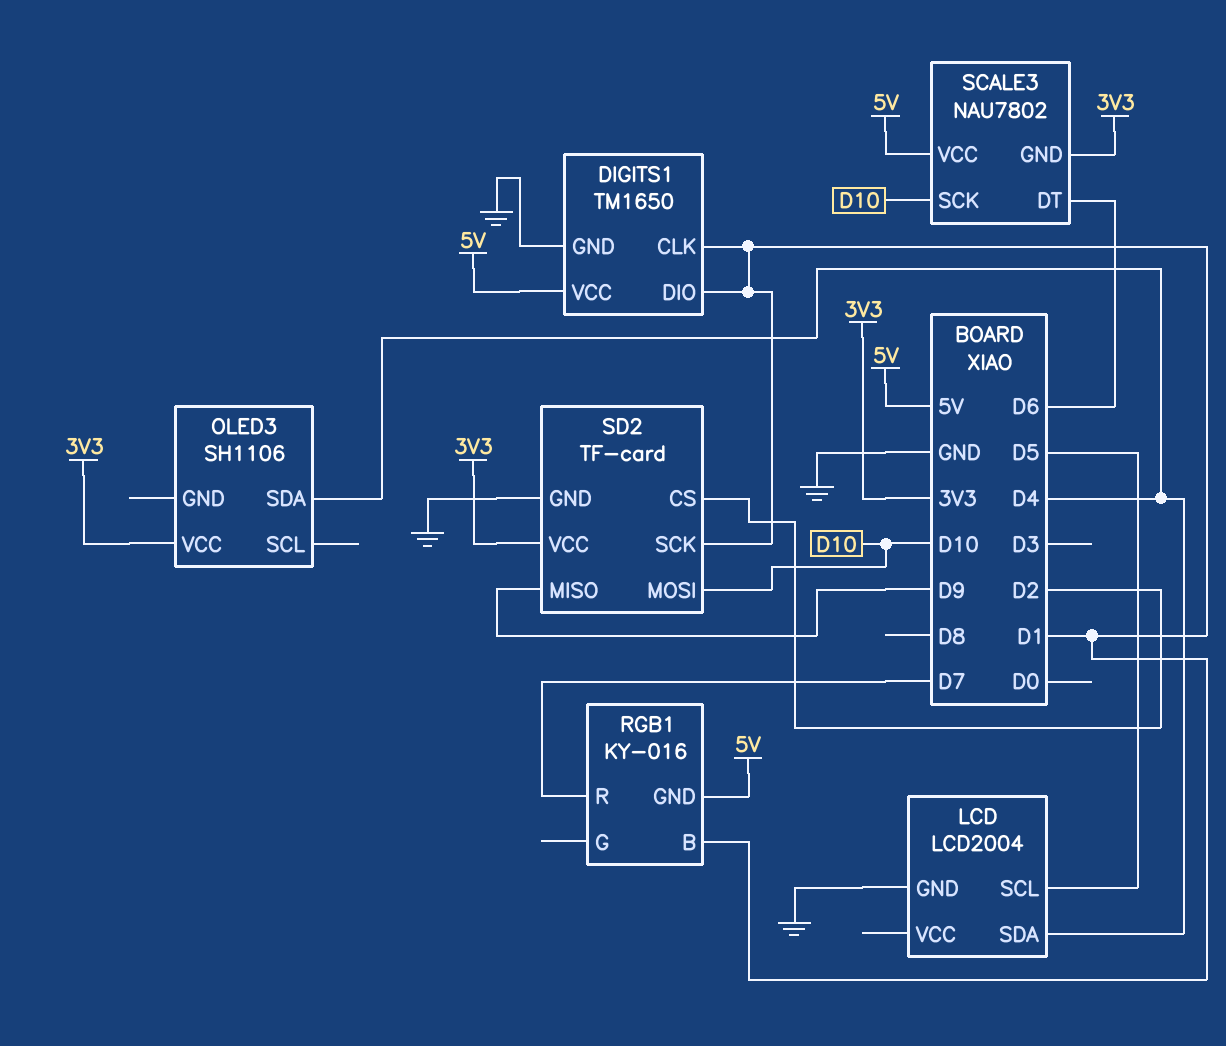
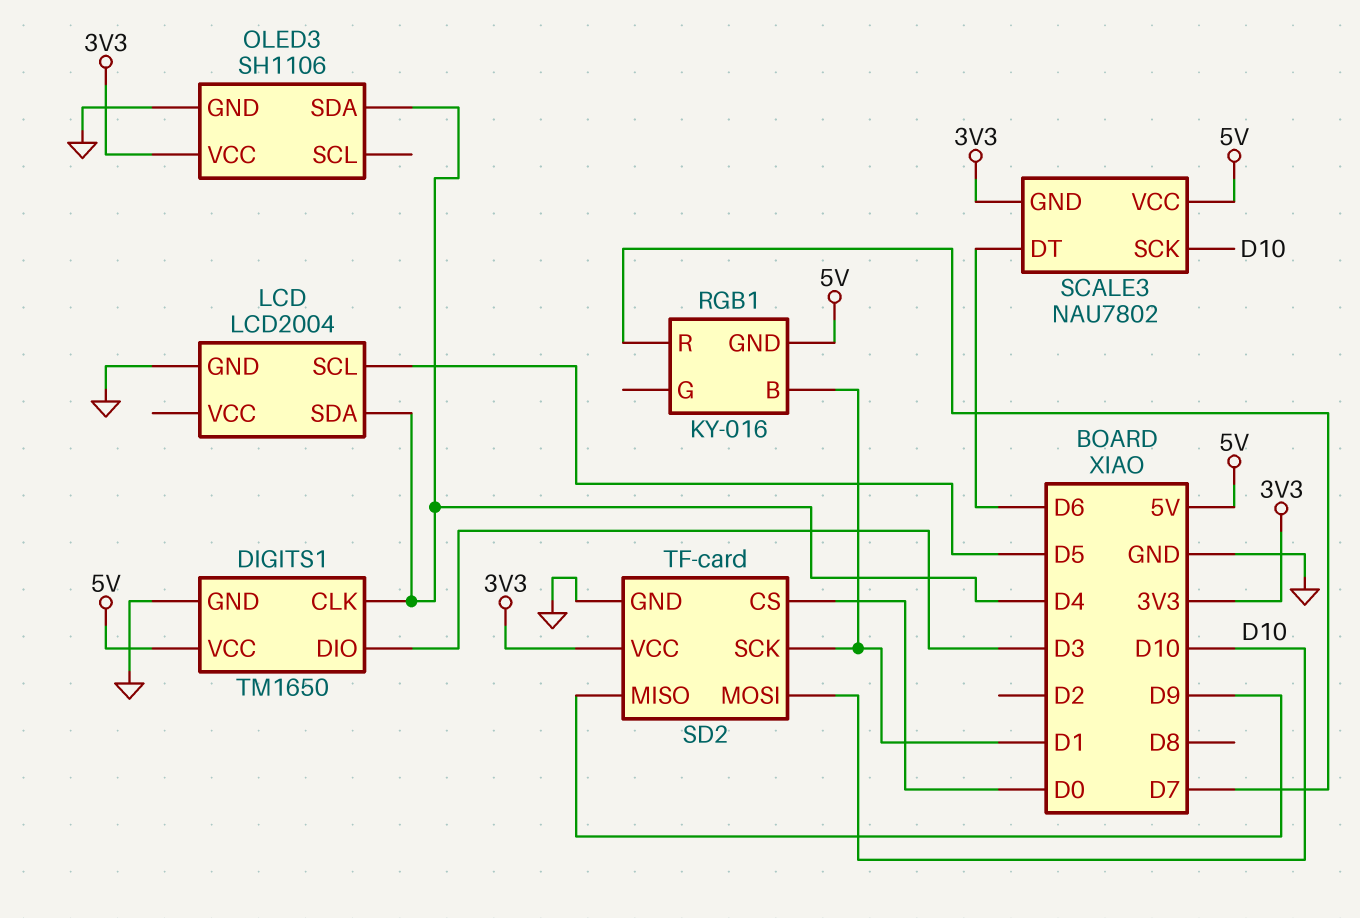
DIGITS1 pin CLK: D1 -> D4
DIGITS1 pin DIO: D1 -> D3
OLED3 pin GND: none -> GND
SD2 pin CS: D2 -> D0

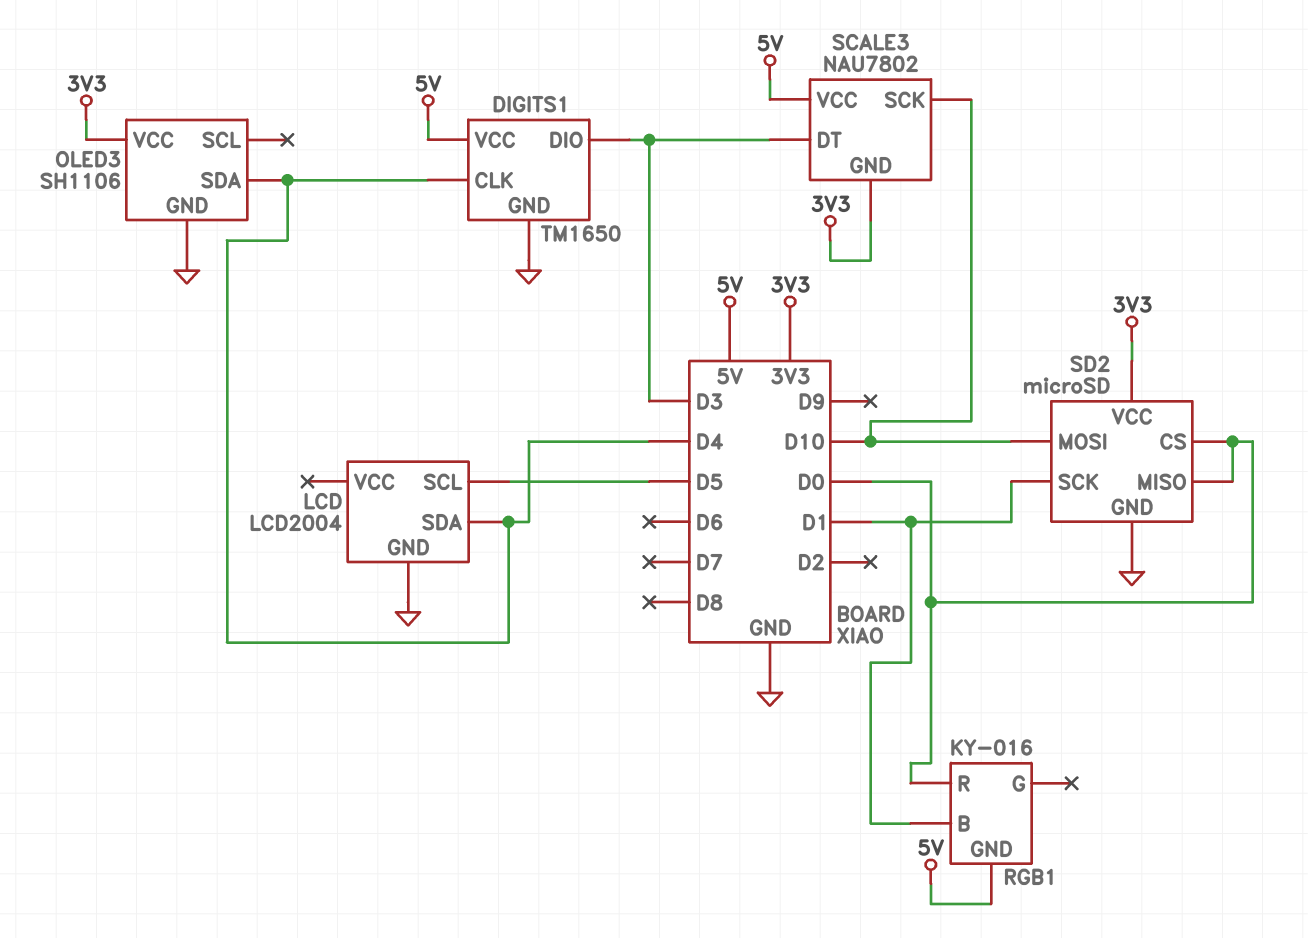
RGB1 pin R: D7 -> D0
SCALE3 pin DT: D6 -> D3
SD2: TF-card -> microSD
SD2 pin MISO: D9 -> D0

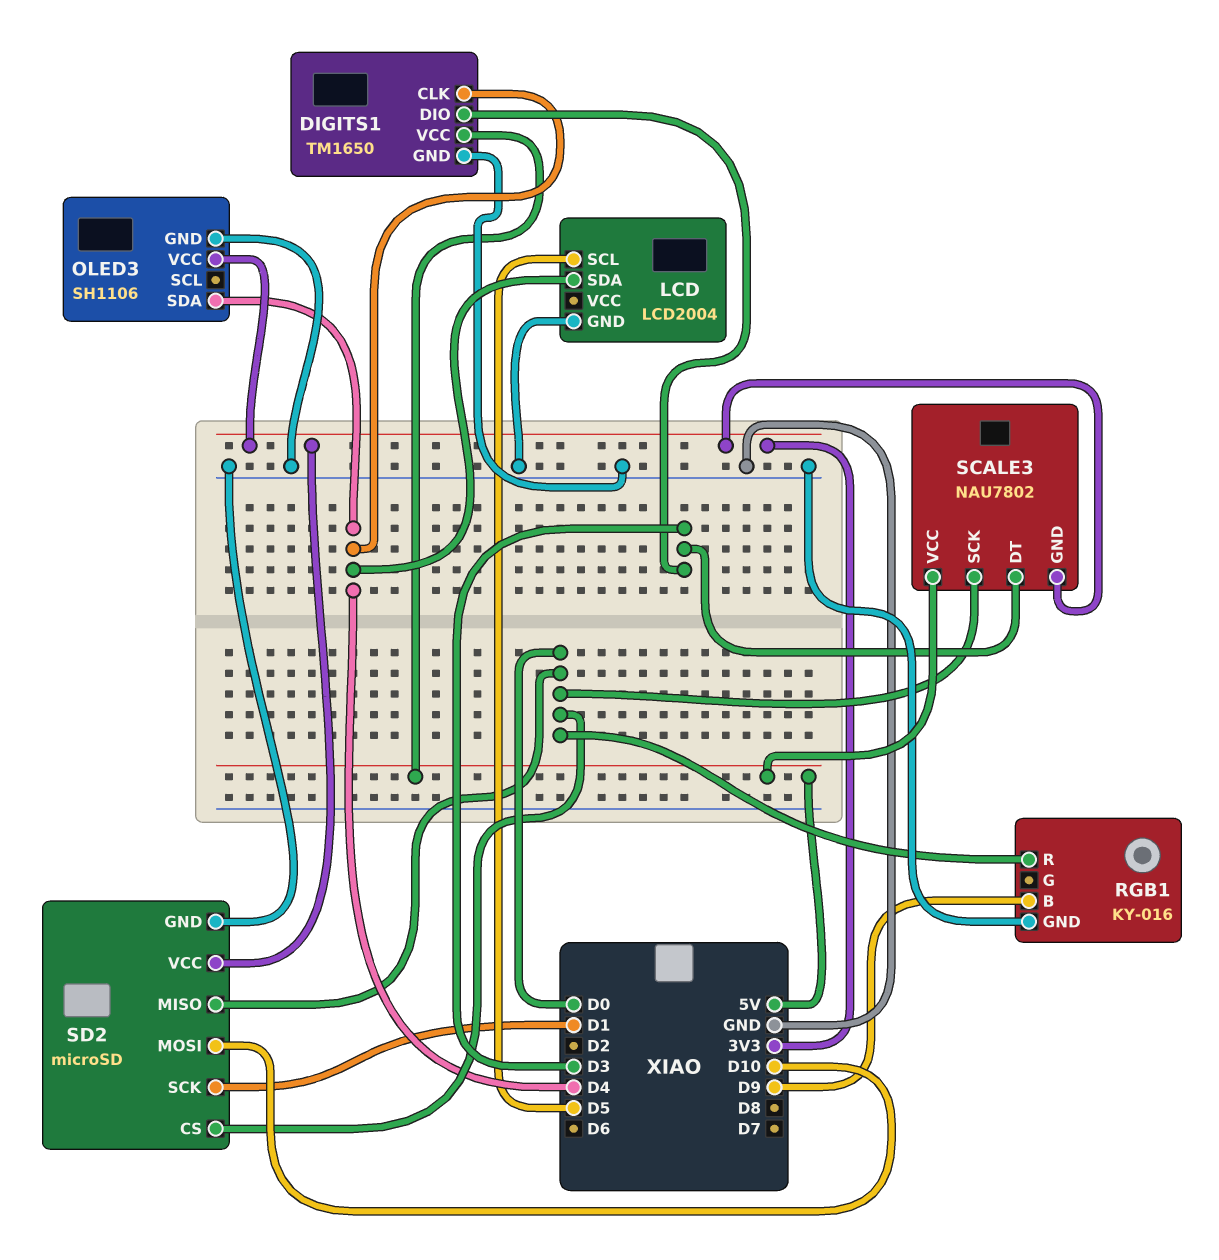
RGB1 pin B: D1 -> D9
RGB1 pin GND: 5V -> GND
SCALE3 pin SCK: D10 -> D0

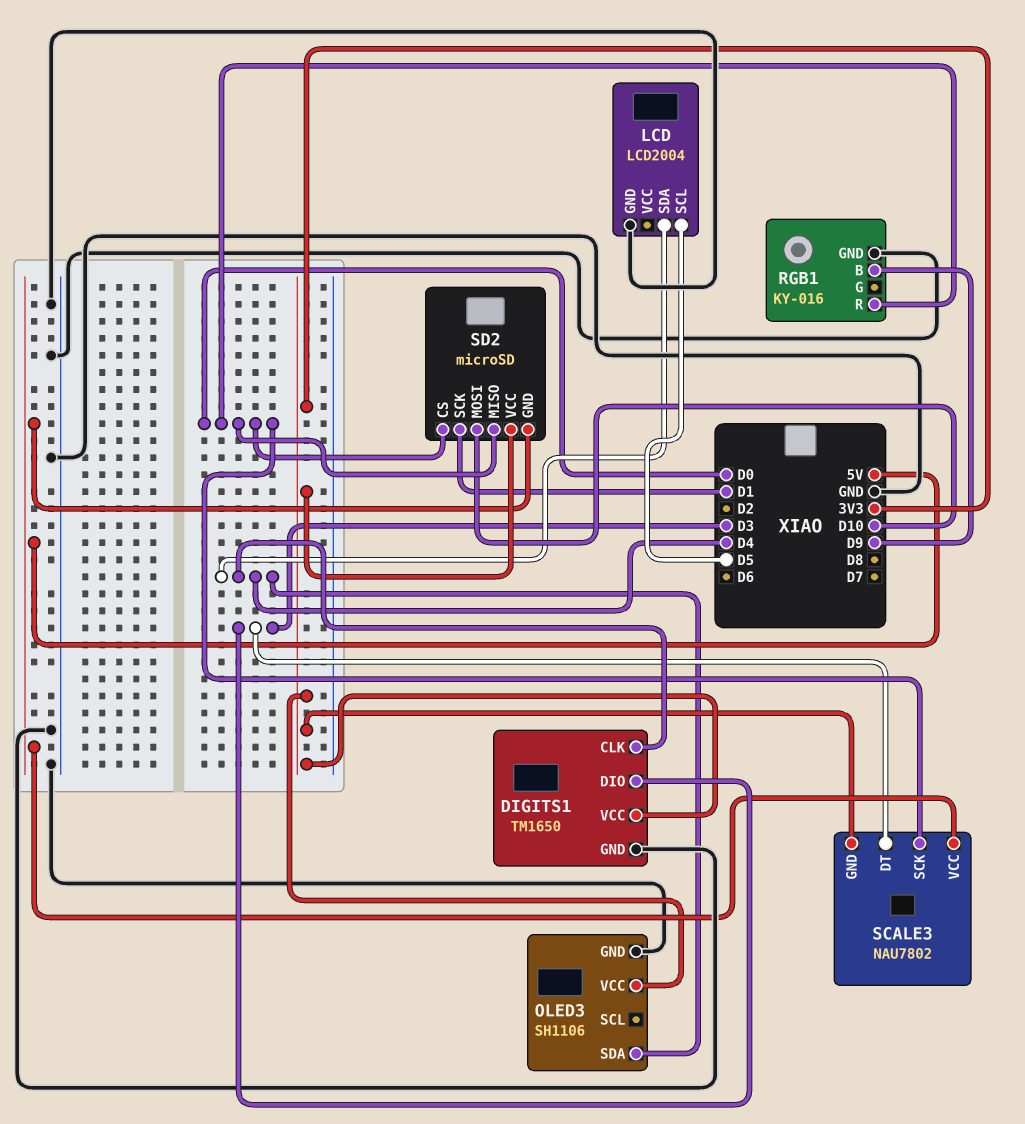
DIGITS1 pin VCC: 5V -> 3V3
SD2 pin GND: GND -> 5V

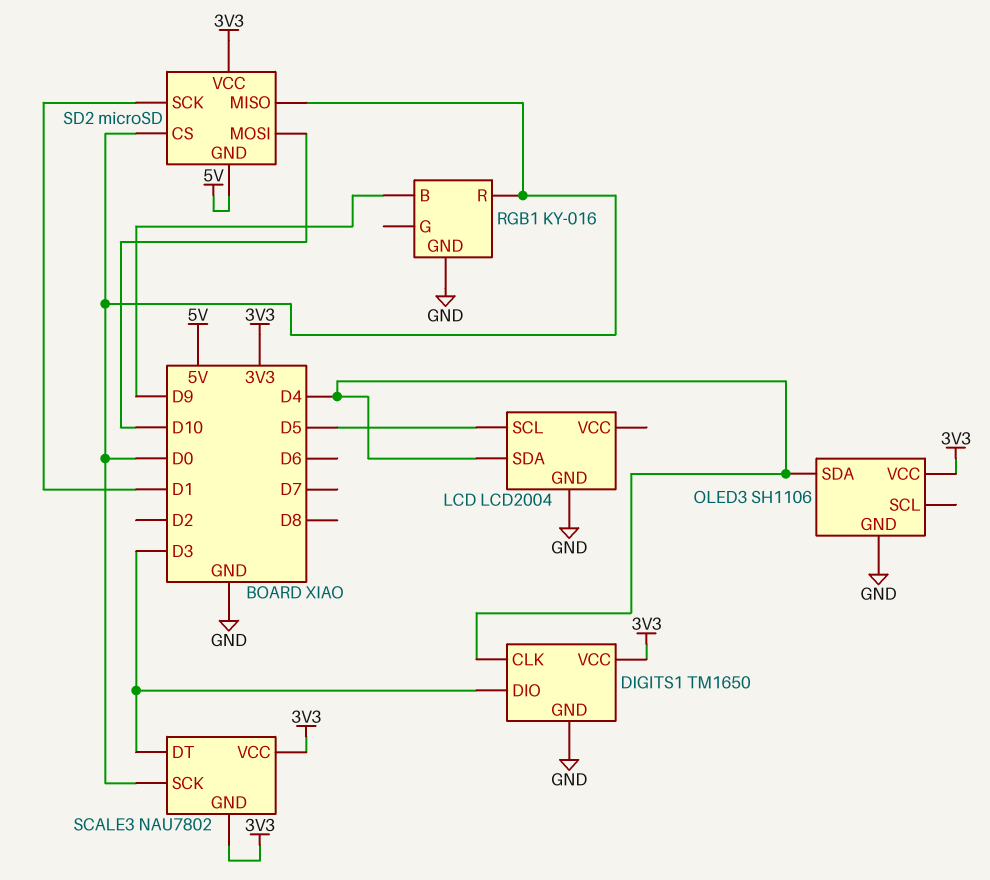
SCALE3 pin VCC: 5V -> 3V3

